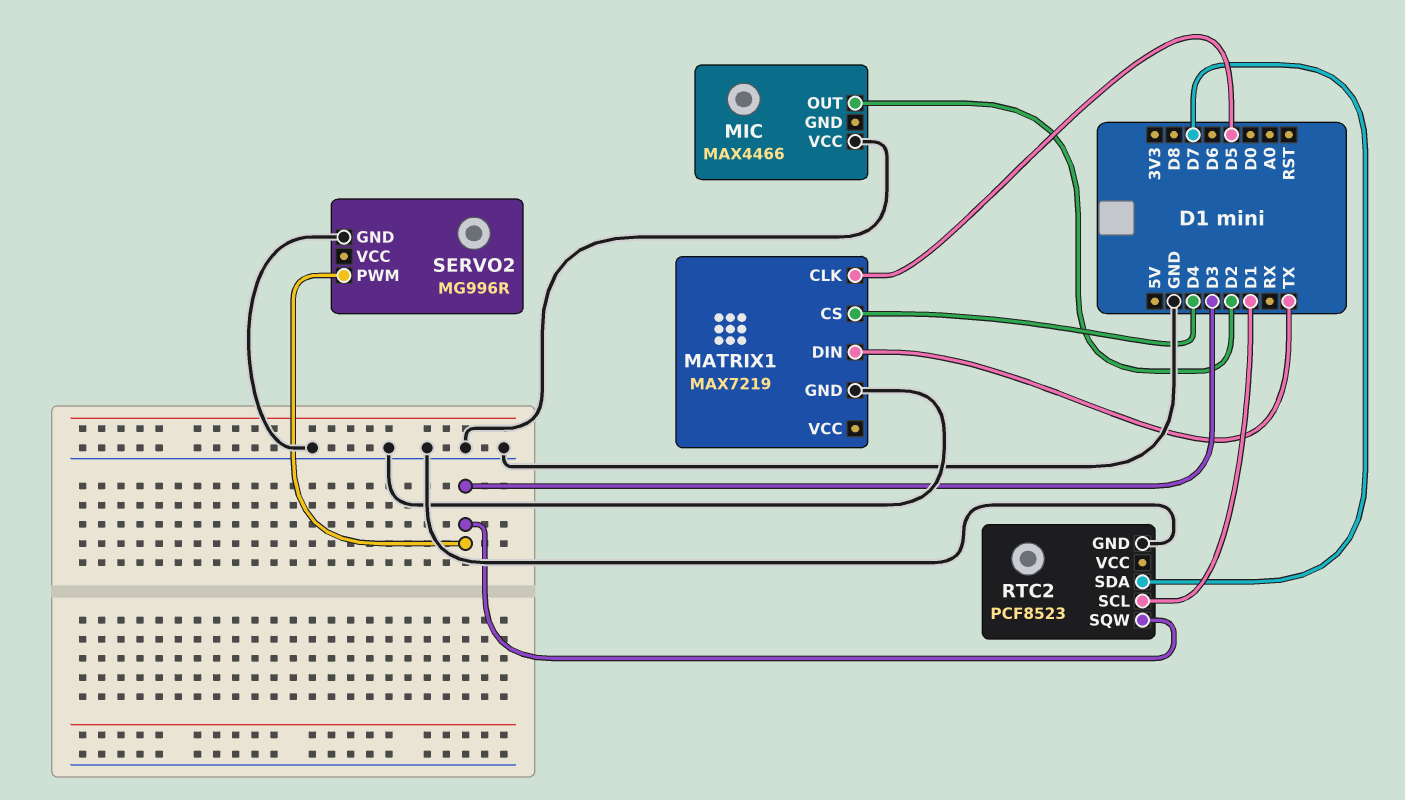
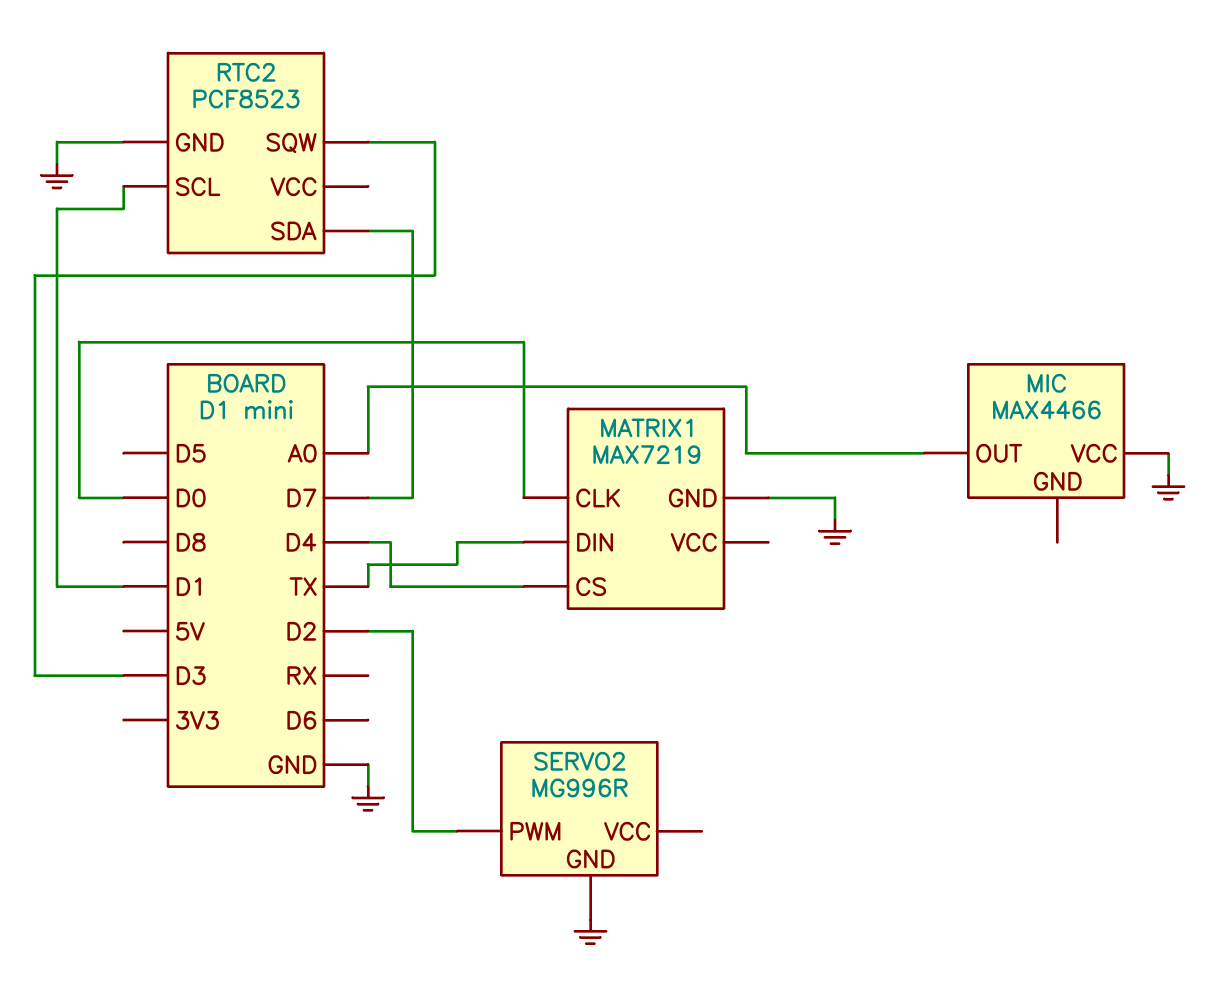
MATRIX1 pin CLK: D5 -> D0
MIC pin OUT: D2 -> A0
SERVO2 pin PWM: D3 -> D2

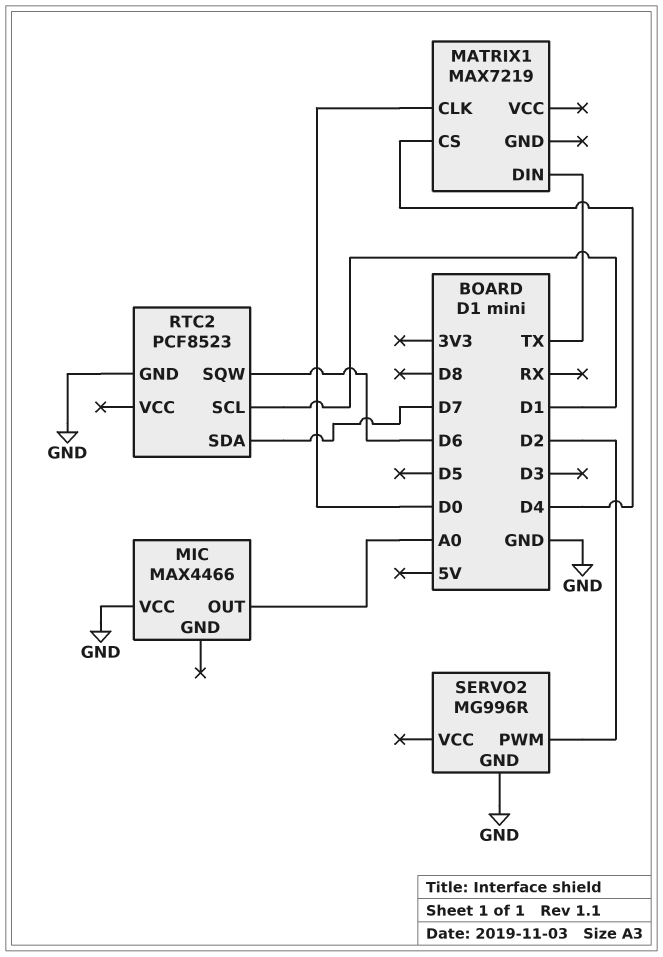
MATRIX1 pin GND: GND -> none
RTC2 pin SQW: D3 -> D6

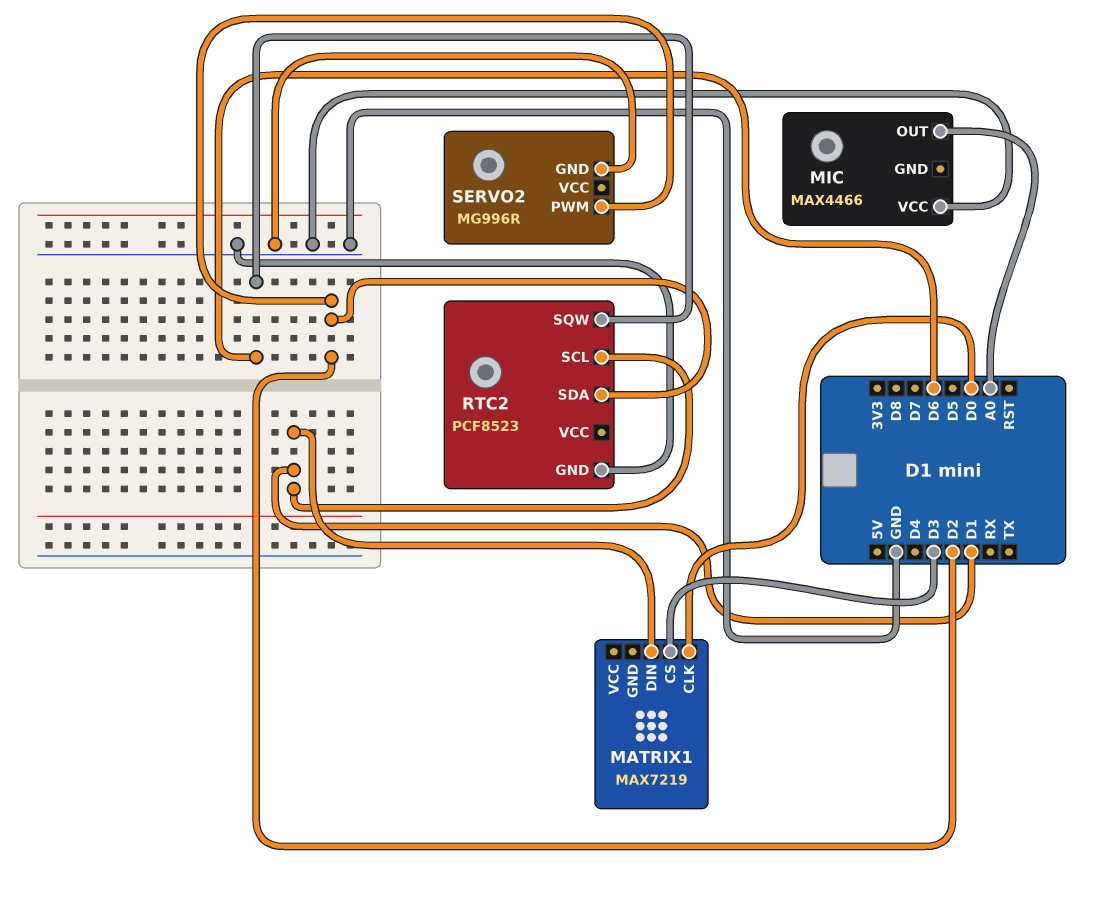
MATRIX1 pin CS: D4 -> D3
MATRIX1 pin DIN: TX -> D1
RTC2 pin SDA: D7 -> D2

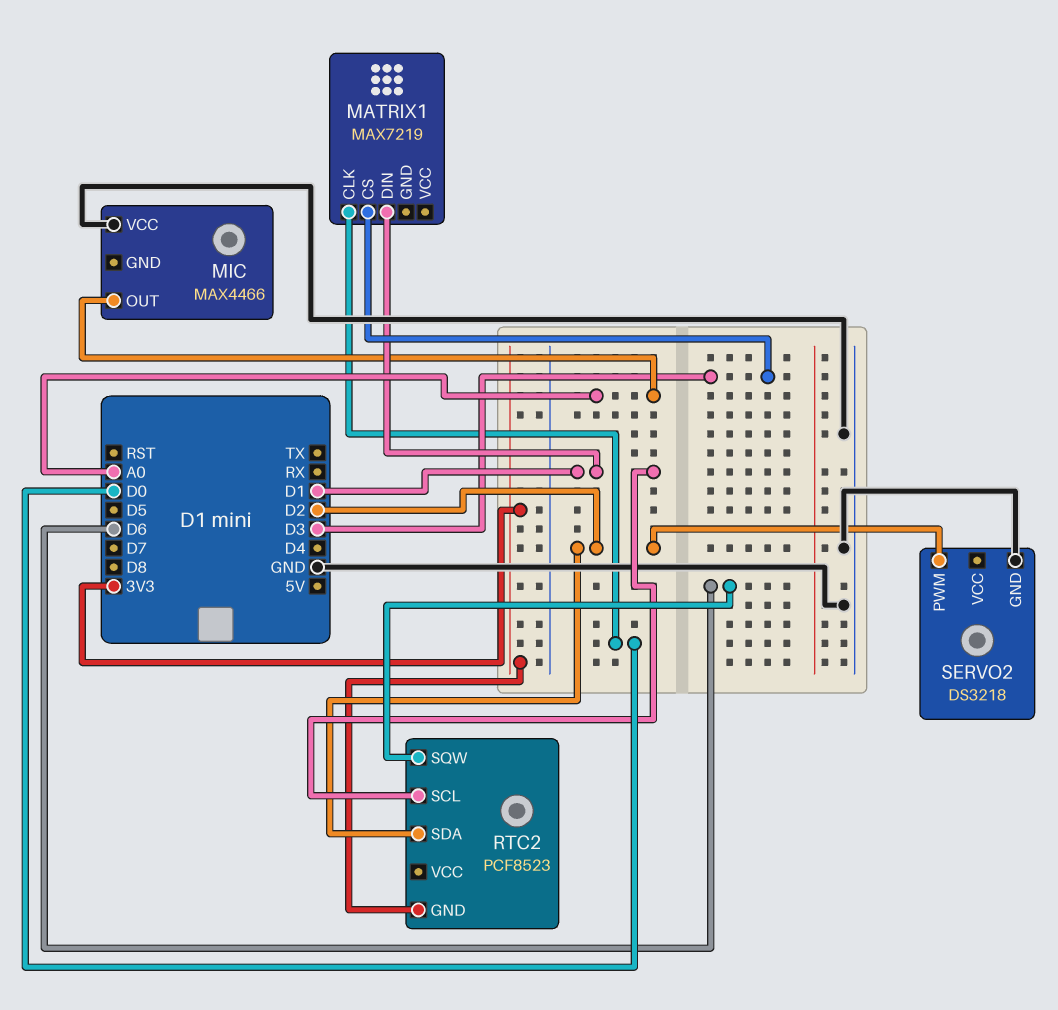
RTC2 pin GND: GND -> 3V3
SERVO2: MG996R -> DS3218

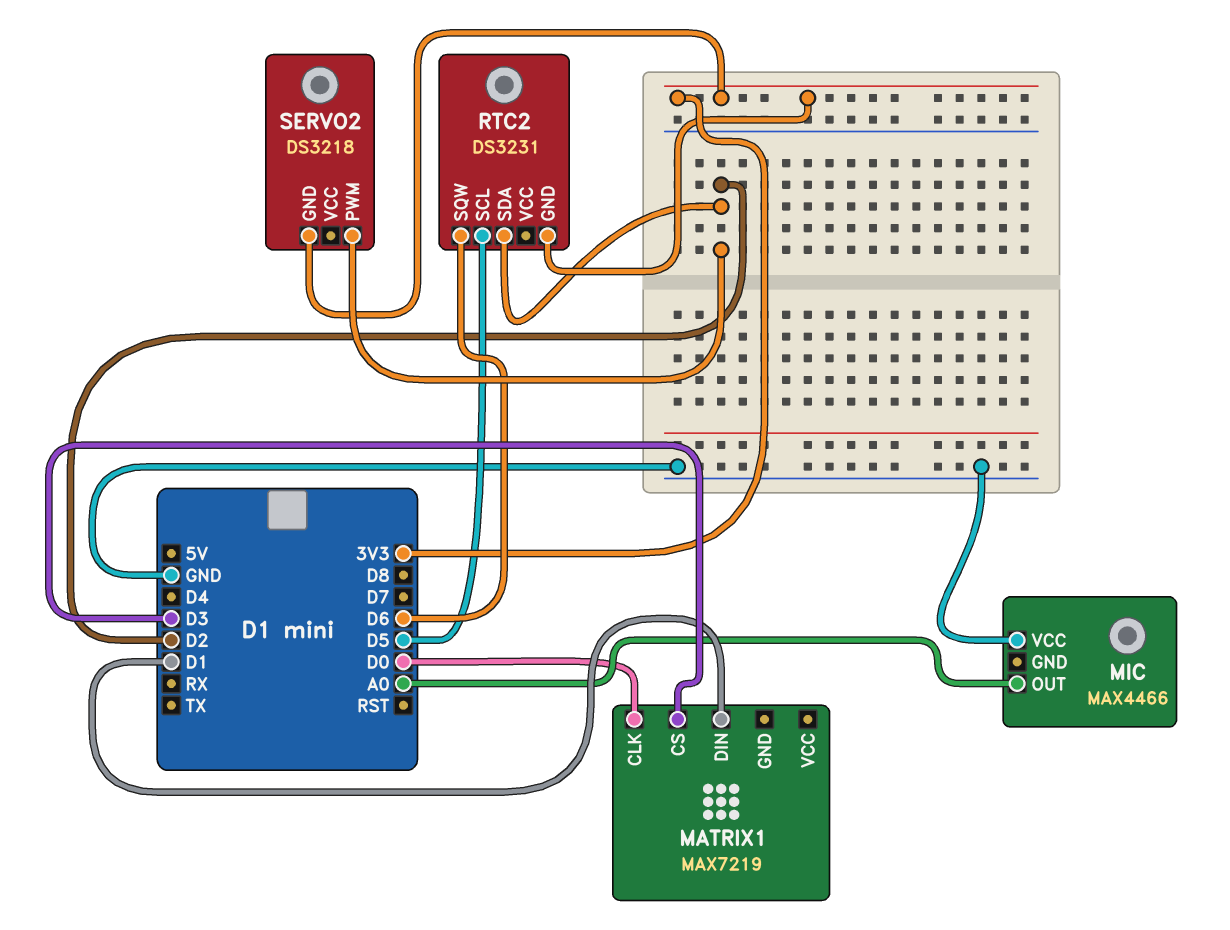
RTC2: PCF8523 -> DS3231
RTC2 pin SCL: D1 -> D5
SERVO2 pin GND: GND -> 3V3

